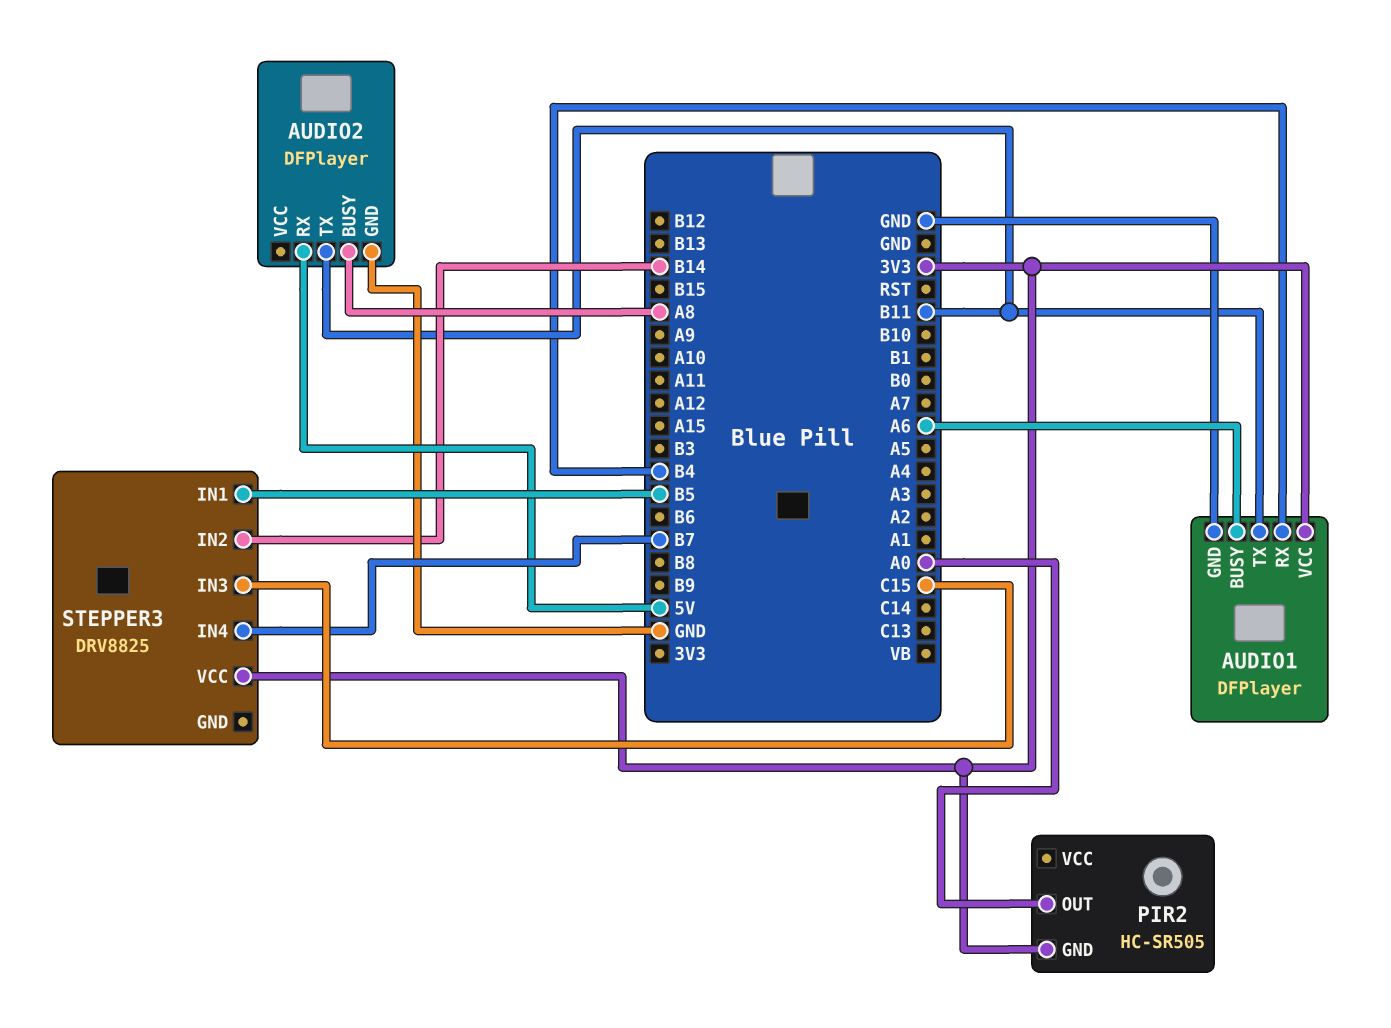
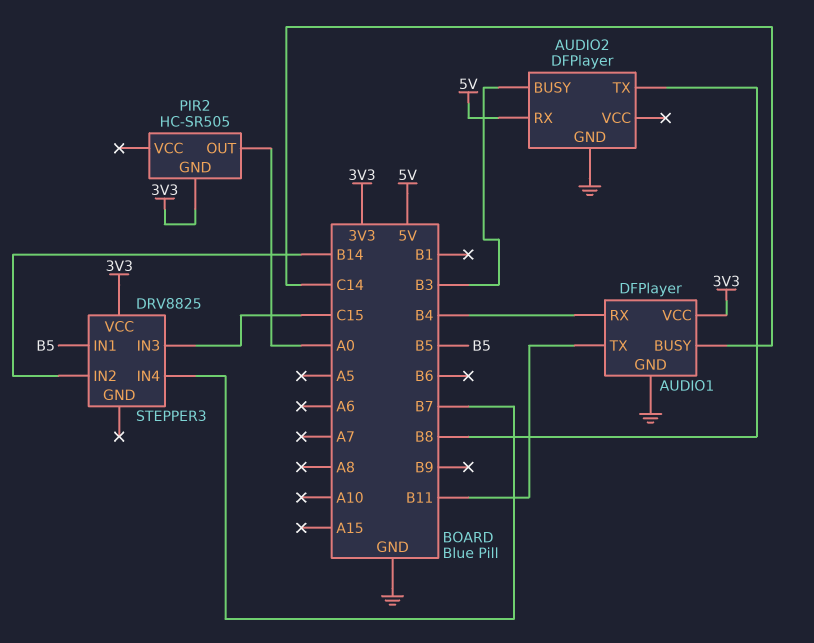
AUDIO1 pin BUSY: A6 -> C14
AUDIO2 pin BUSY: A8 -> B3
AUDIO2 pin TX: B11 -> B8

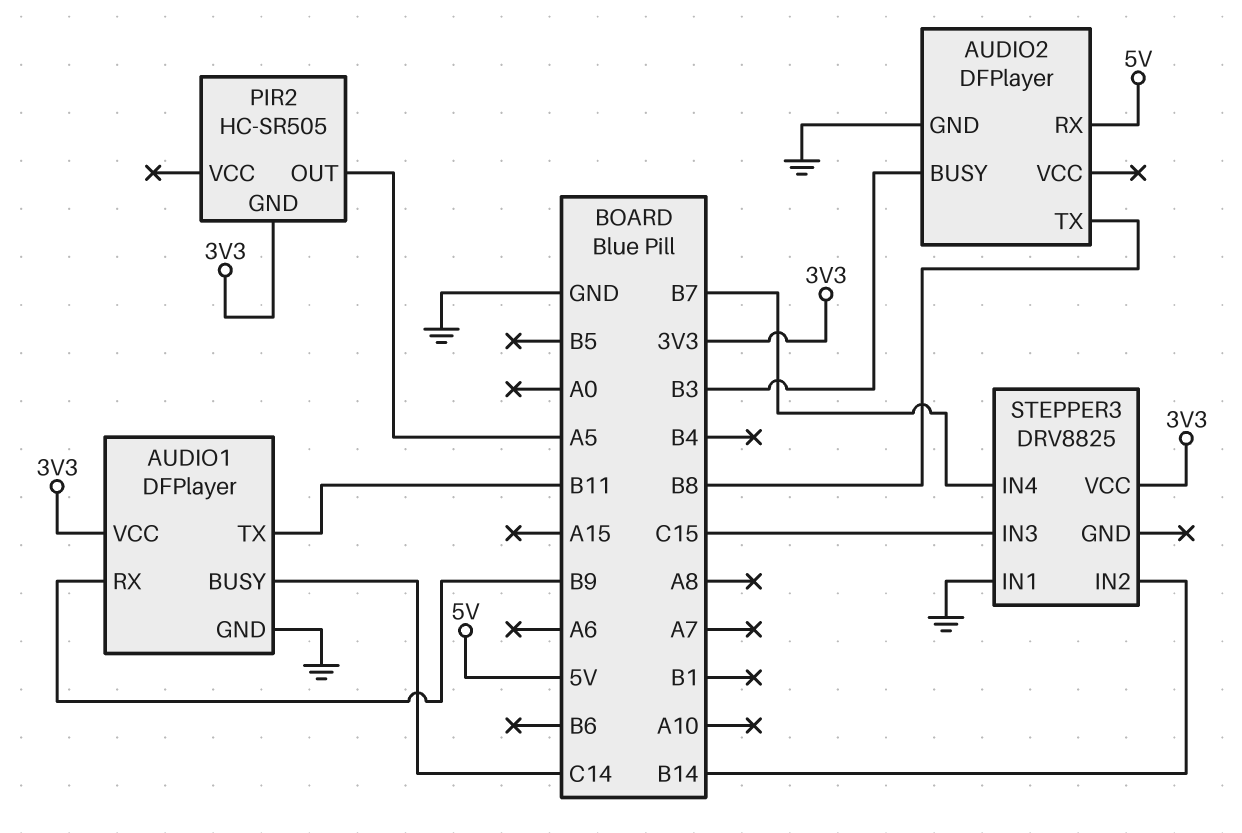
AUDIO1 pin RX: B4 -> B9
PIR2 pin OUT: A0 -> A5
STEPPER3 pin IN1: B5 -> GND

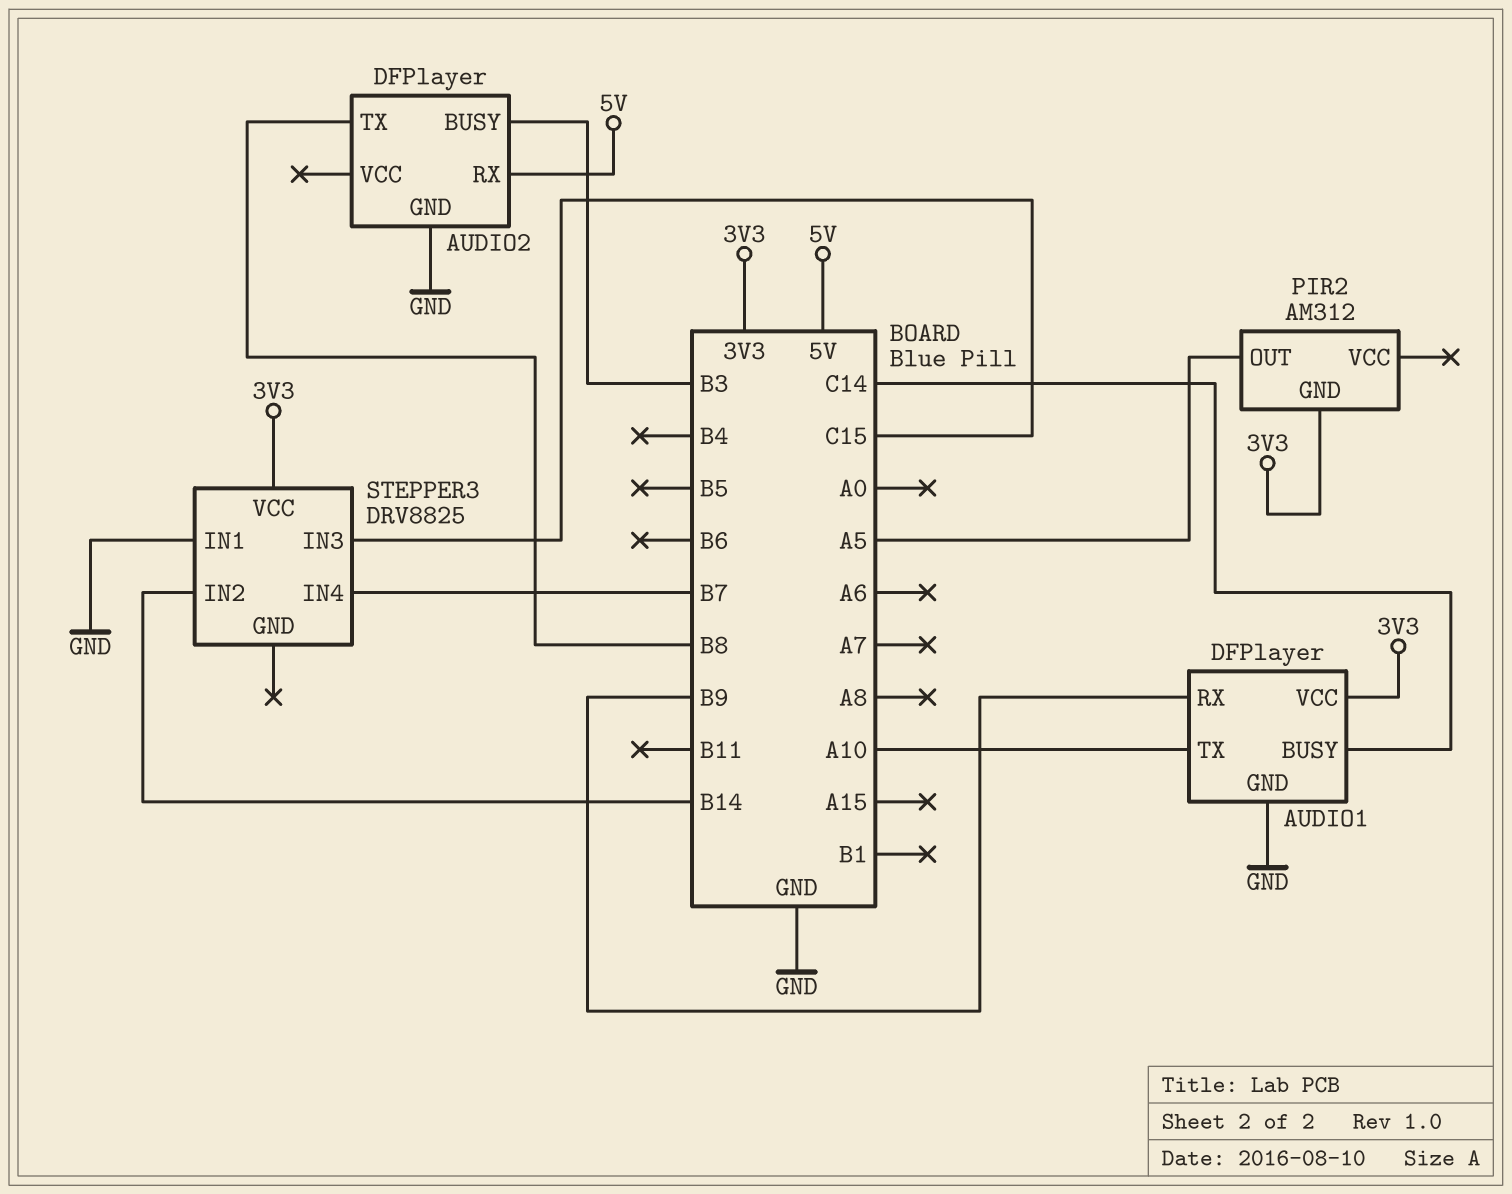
AUDIO1 pin TX: B11 -> A10
PIR2: HC-SR505 -> AM312

